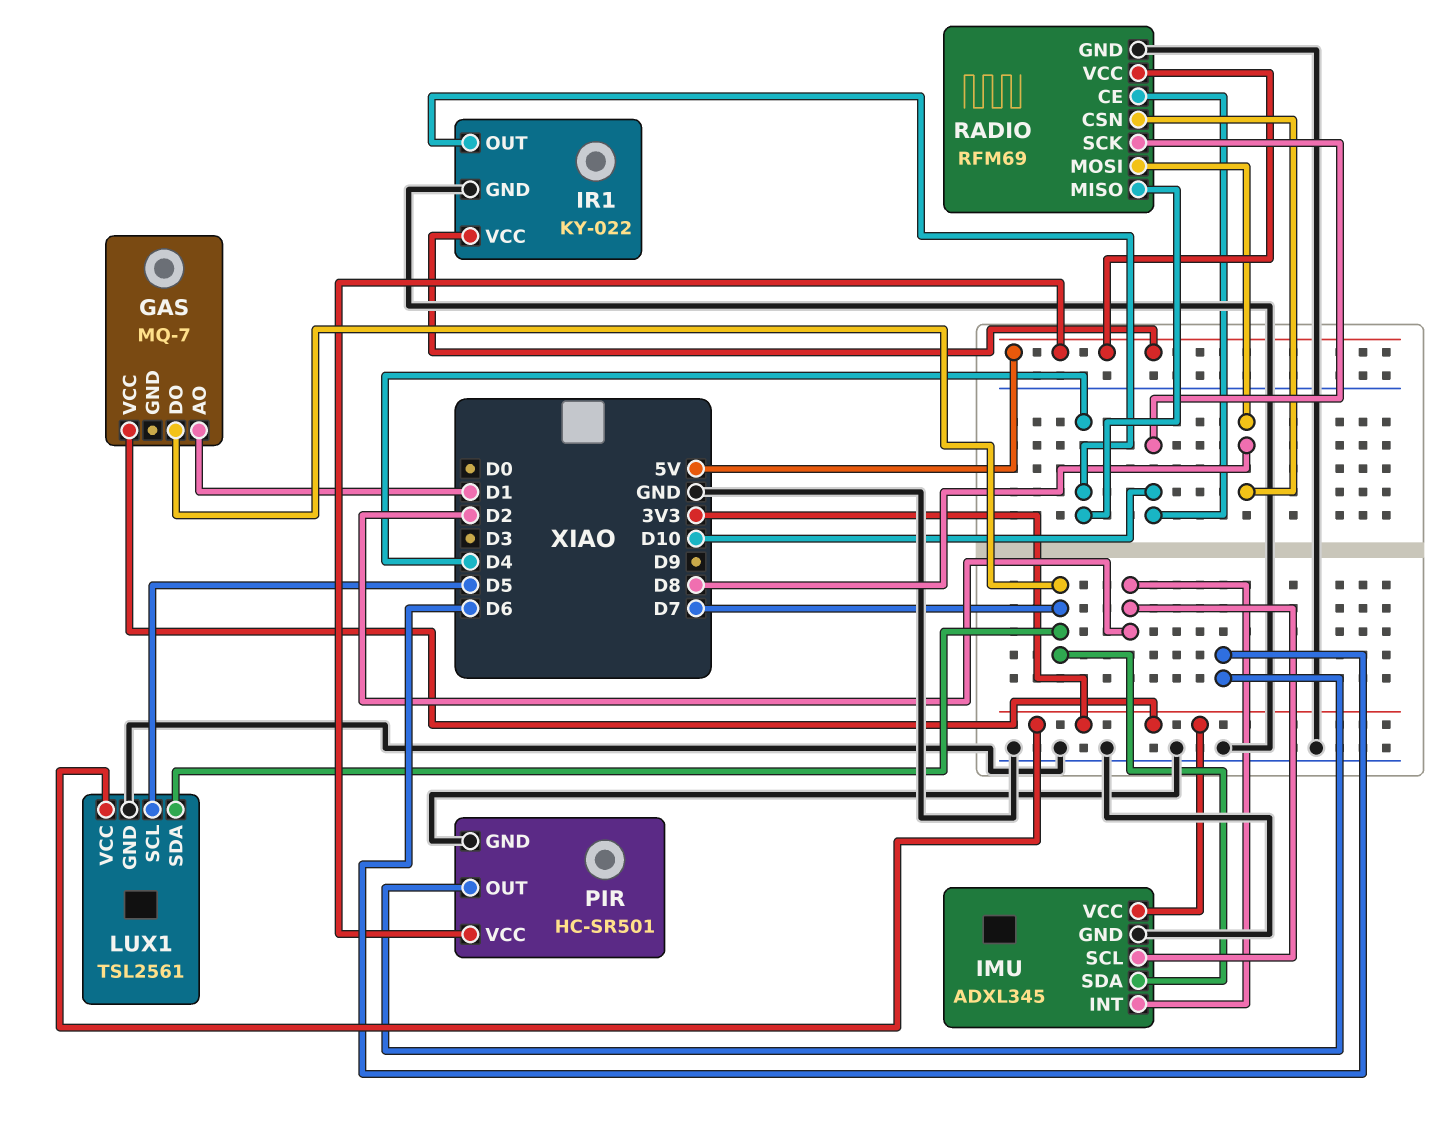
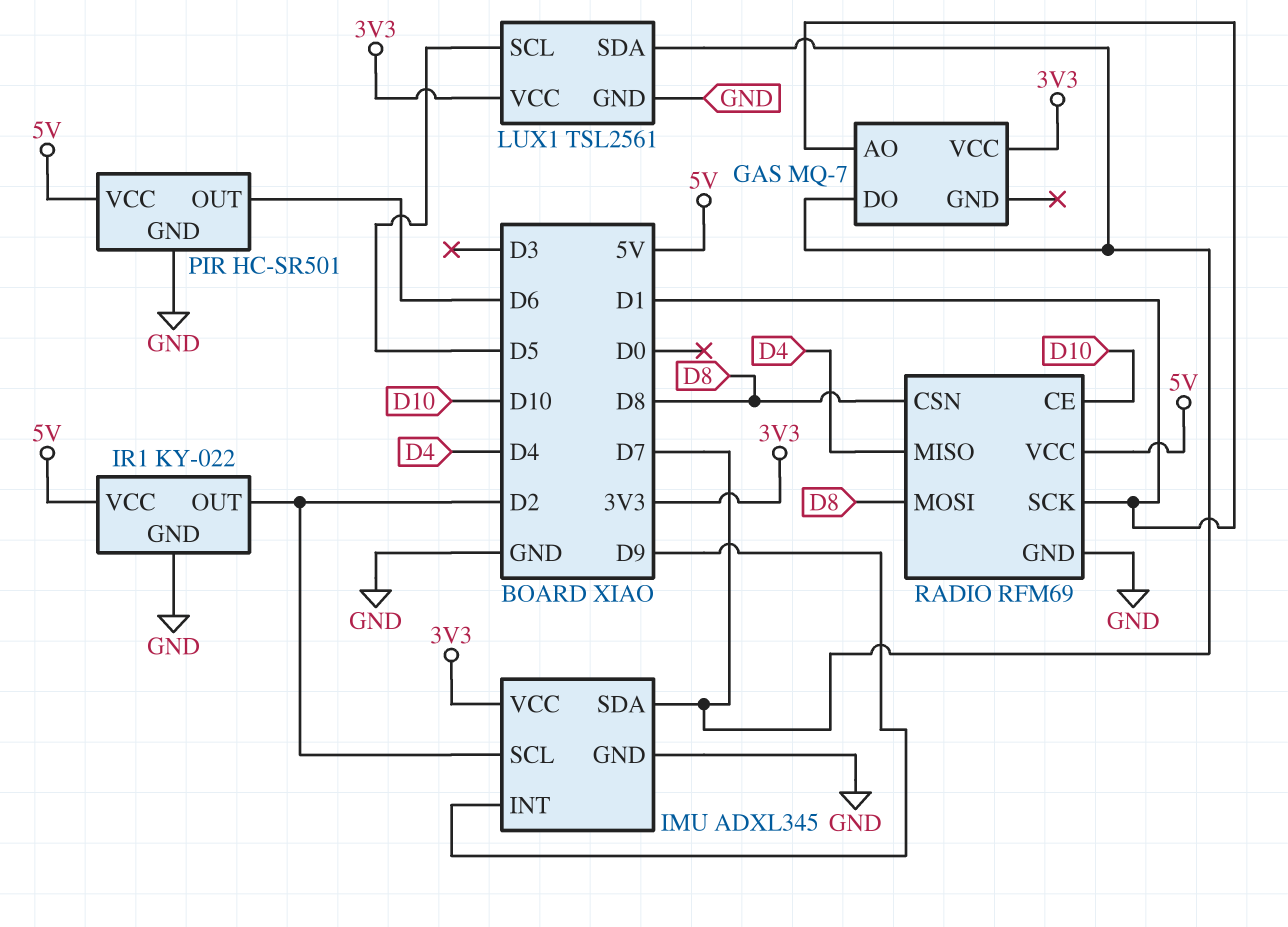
IMU pin INT: D2 -> D9
IR1 pin OUT: D4 -> D2
RADIO pin SCK: D10 -> D1

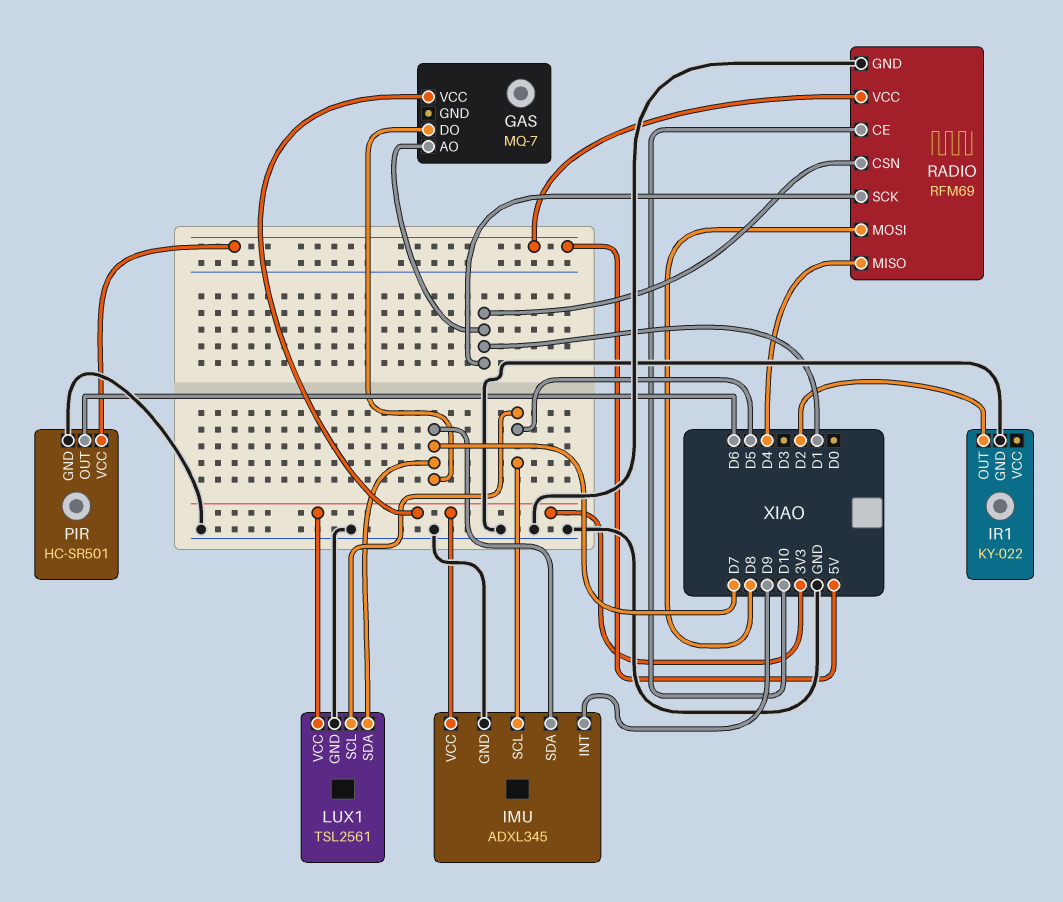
IMU pin SCL: D2 -> D5
IR1 pin VCC: 5V -> none
RADIO pin CSN: D8 -> D1

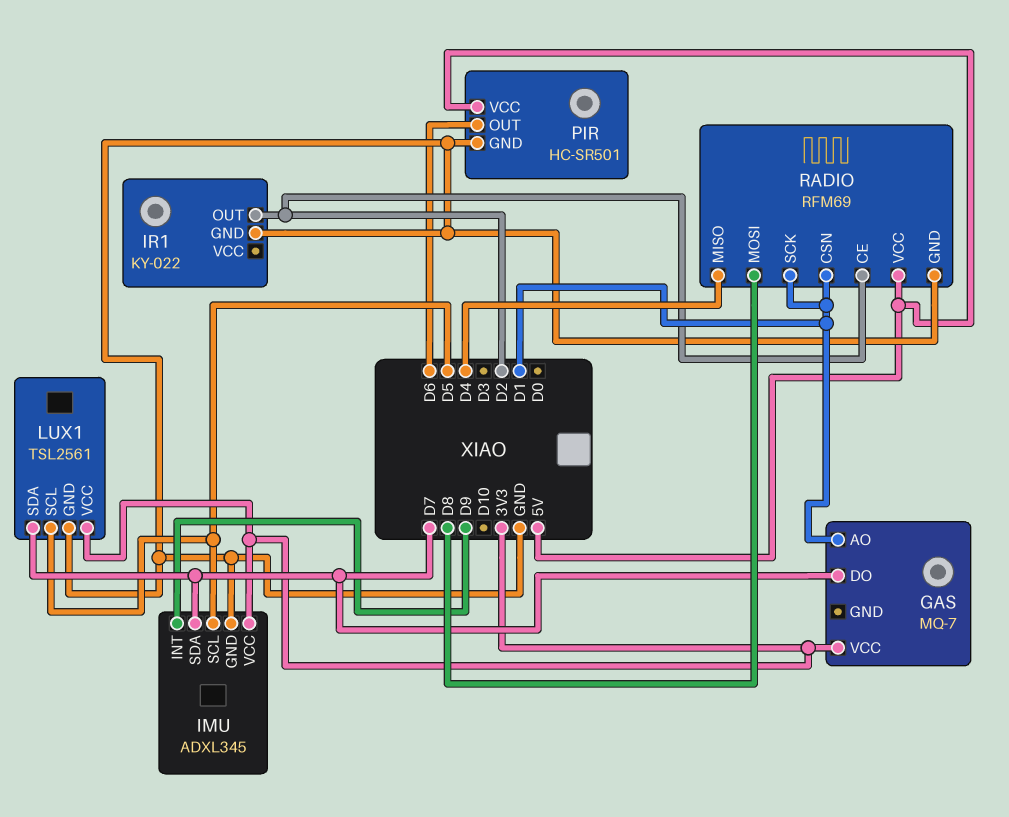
RADIO pin CE: D10 -> D2

